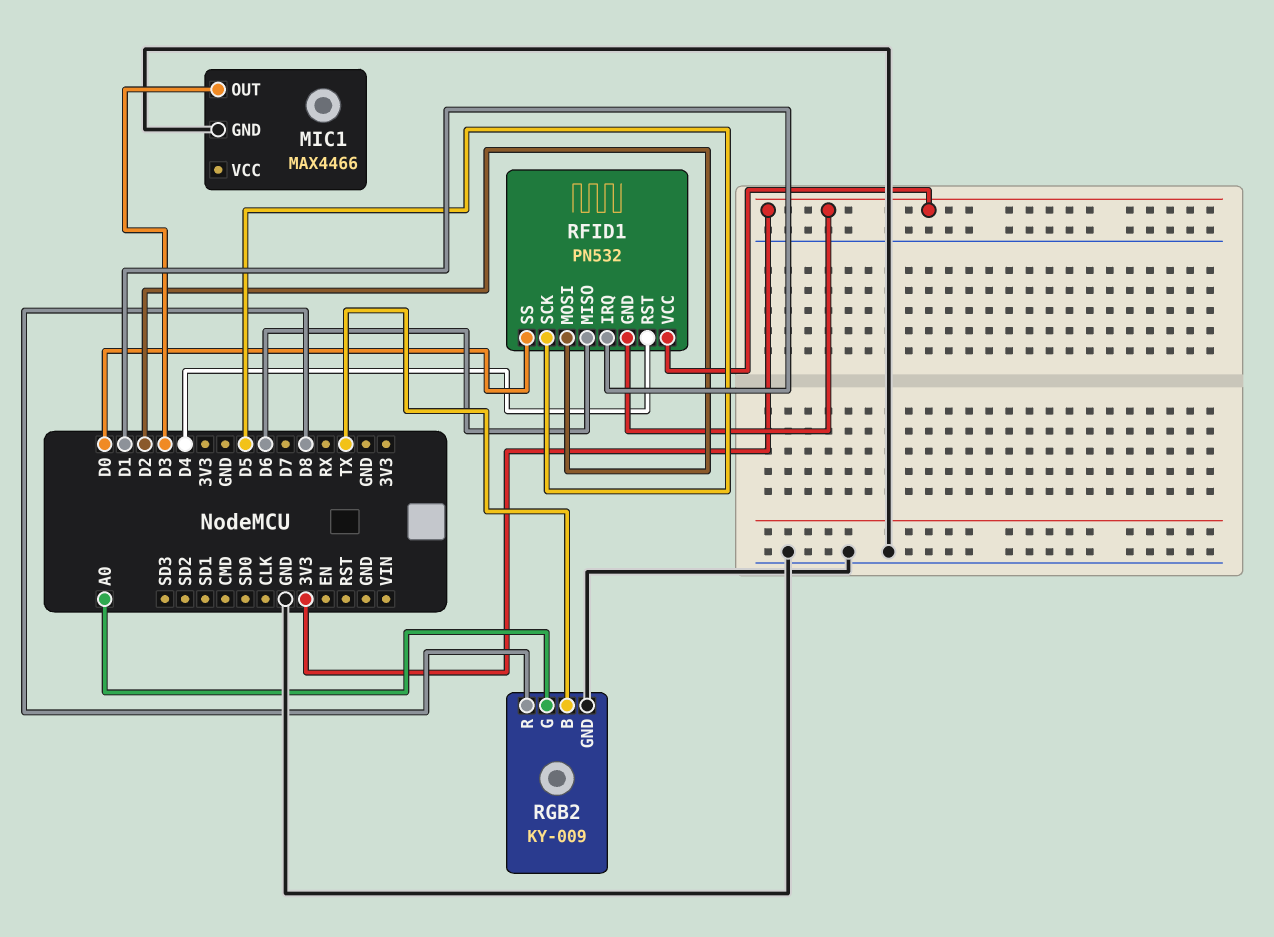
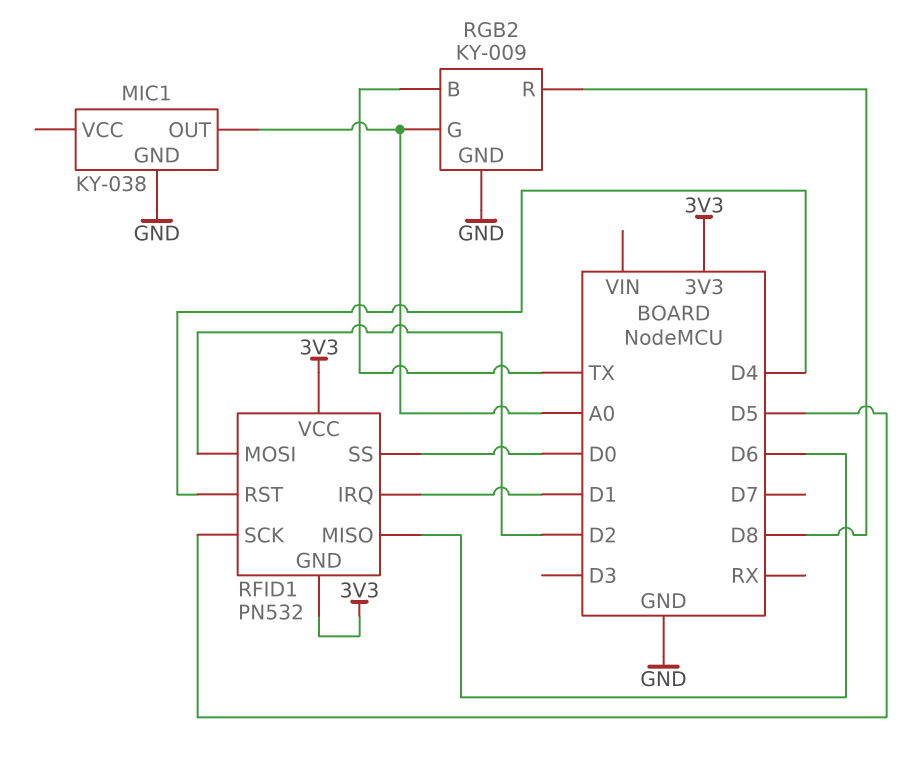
MIC1: MAX4466 -> KY-038
MIC1 pin OUT: D3 -> A0

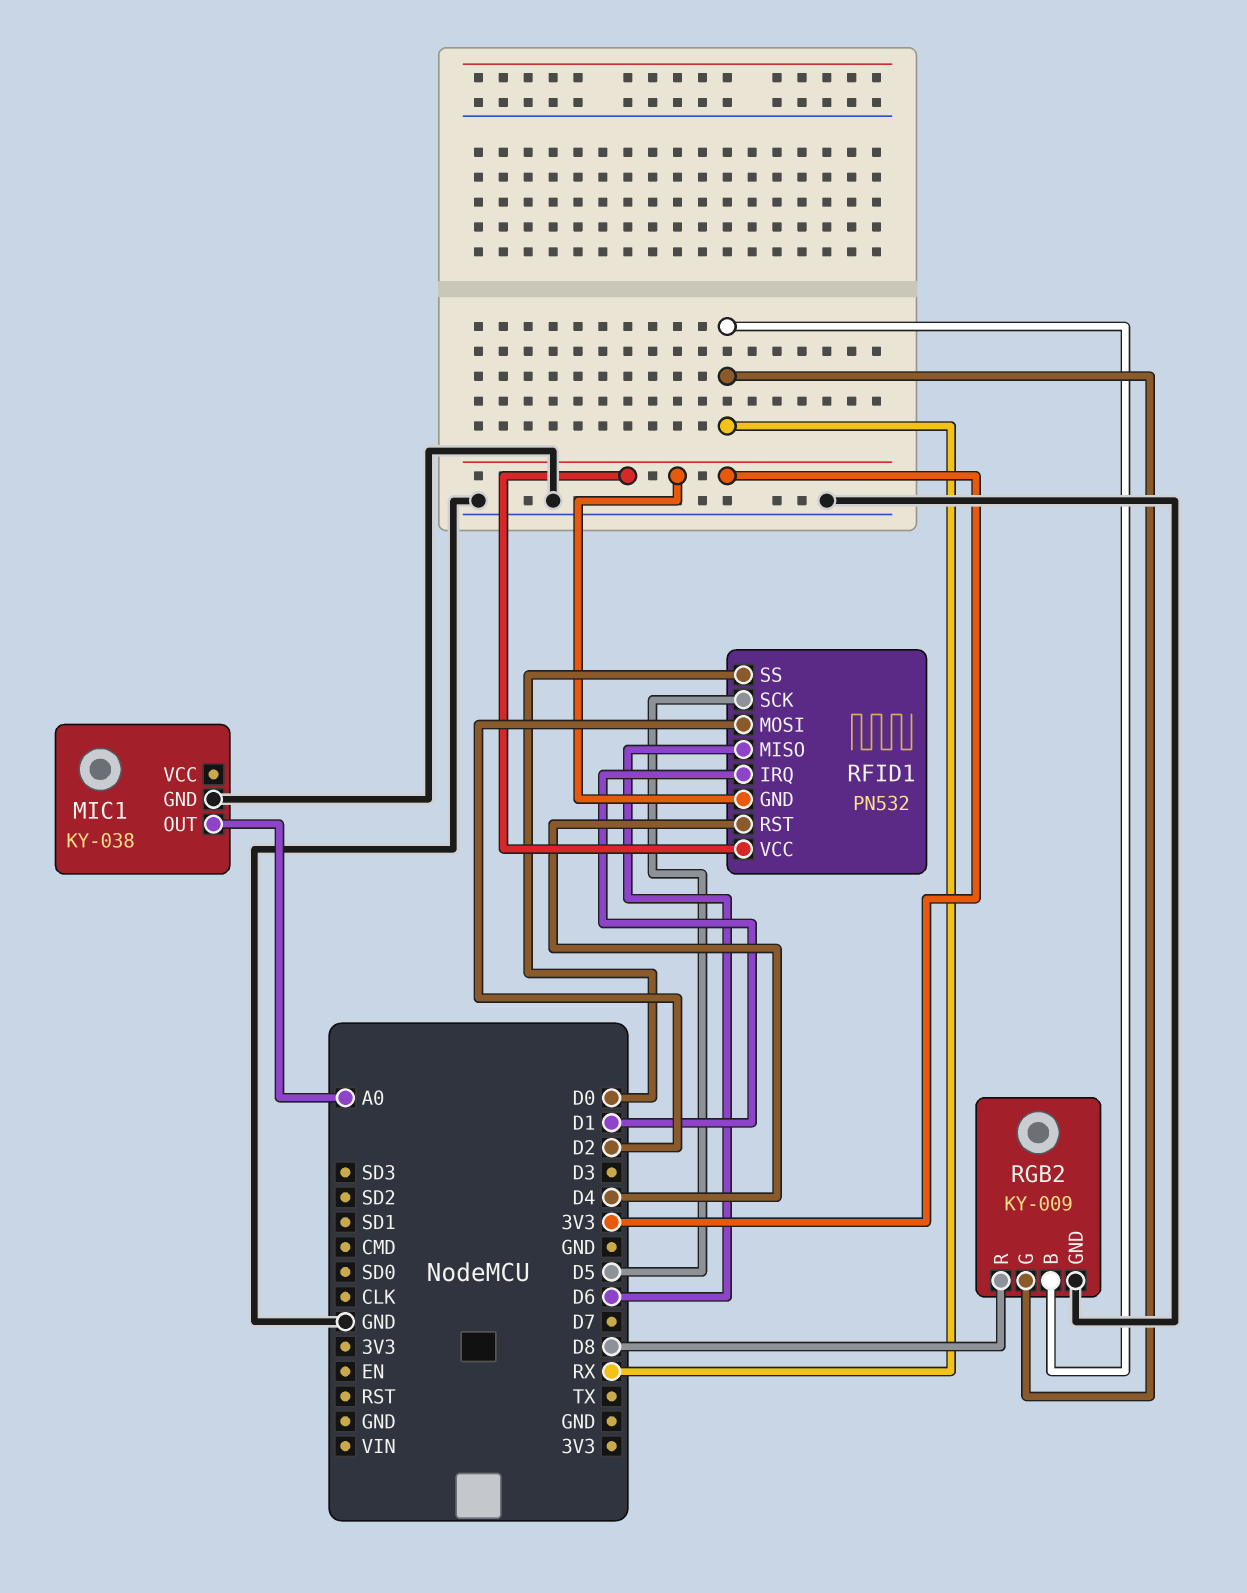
RGB2 pin B: TX -> RX
RGB2 pin G: A0 -> RX

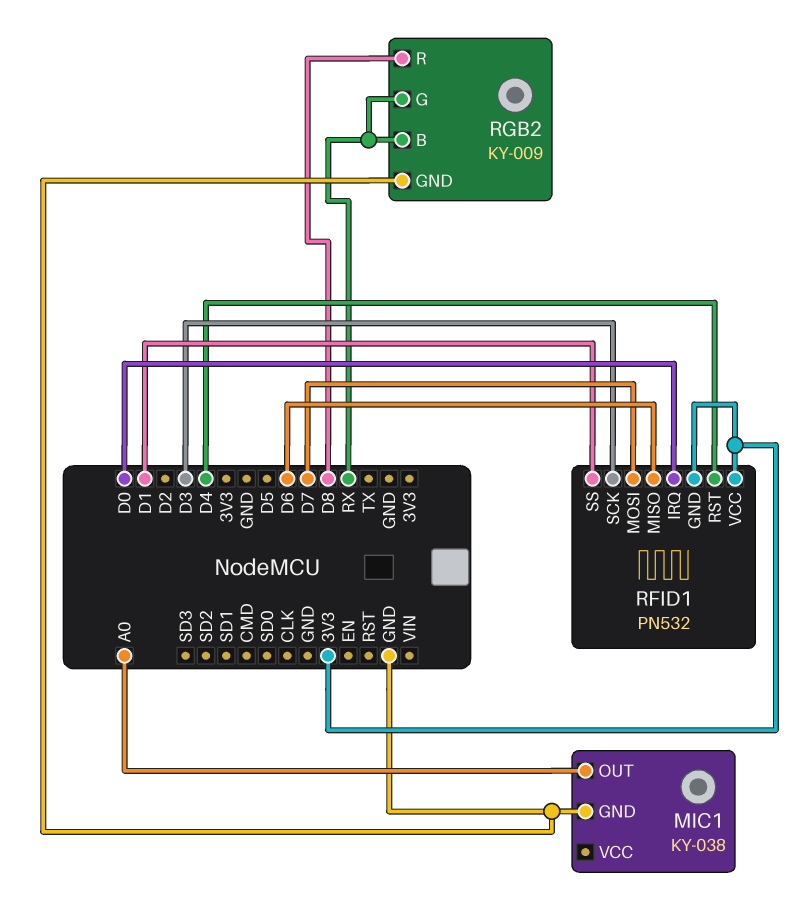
RFID1 pin IRQ: D1 -> D0
RFID1 pin MOSI: D2 -> D7
RFID1 pin SCK: D5 -> D3
RFID1 pin SS: D0 -> D1

